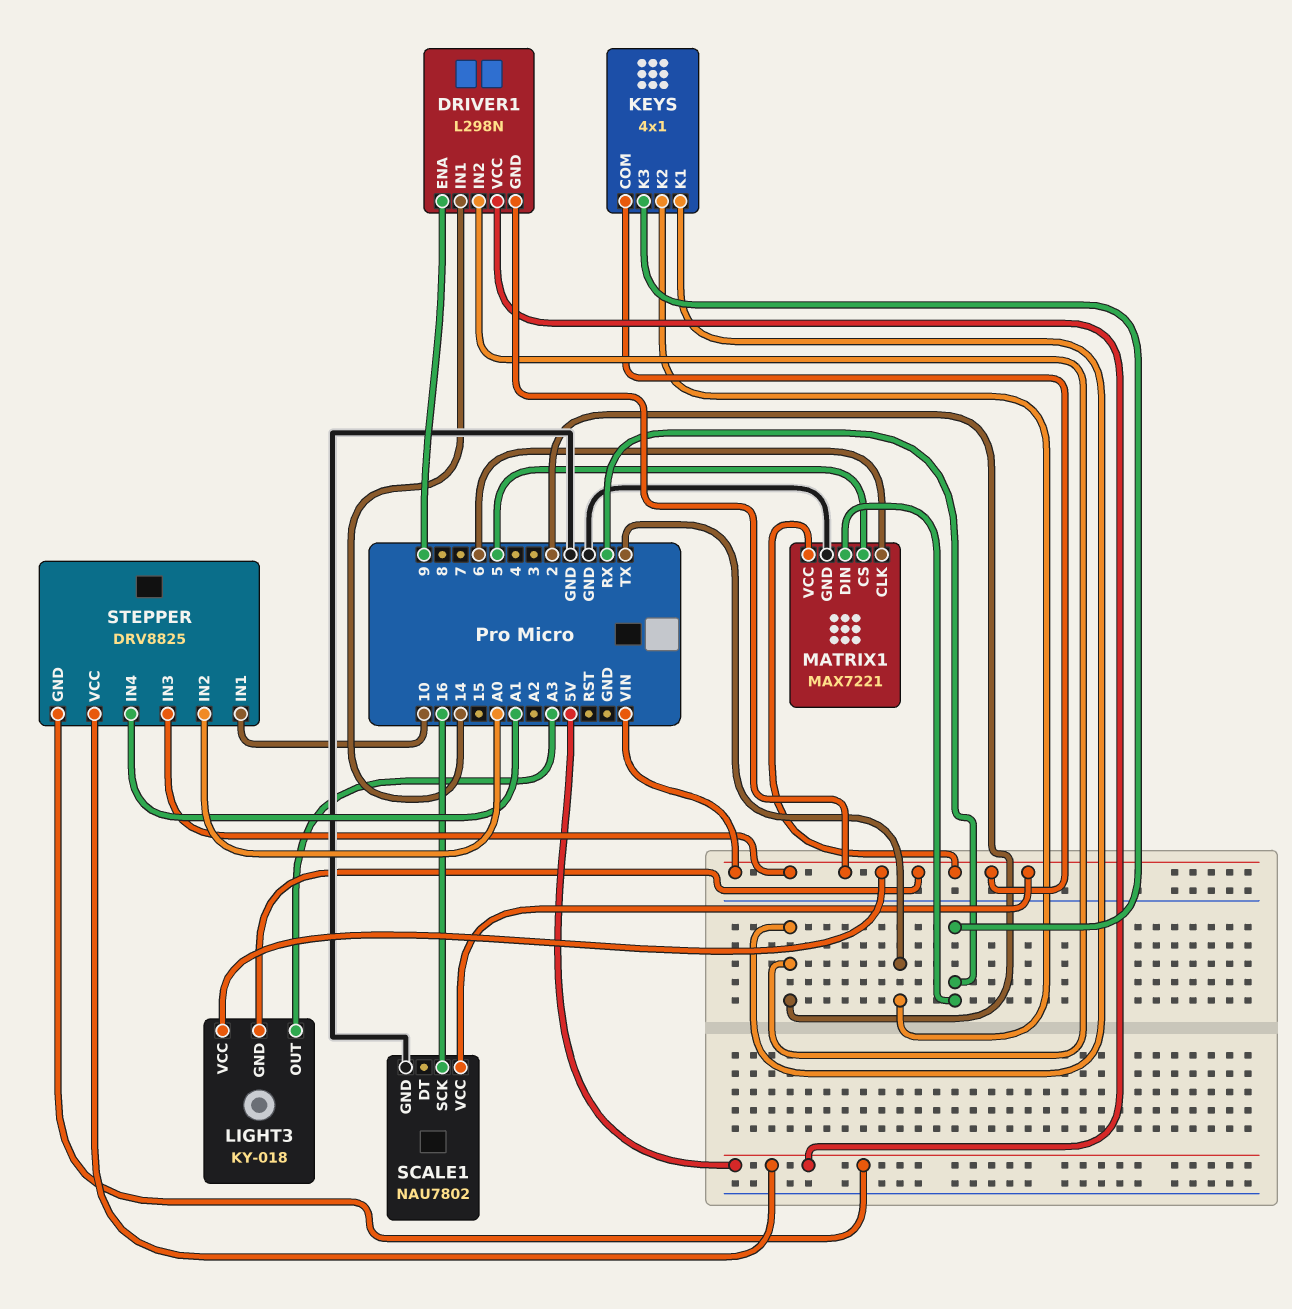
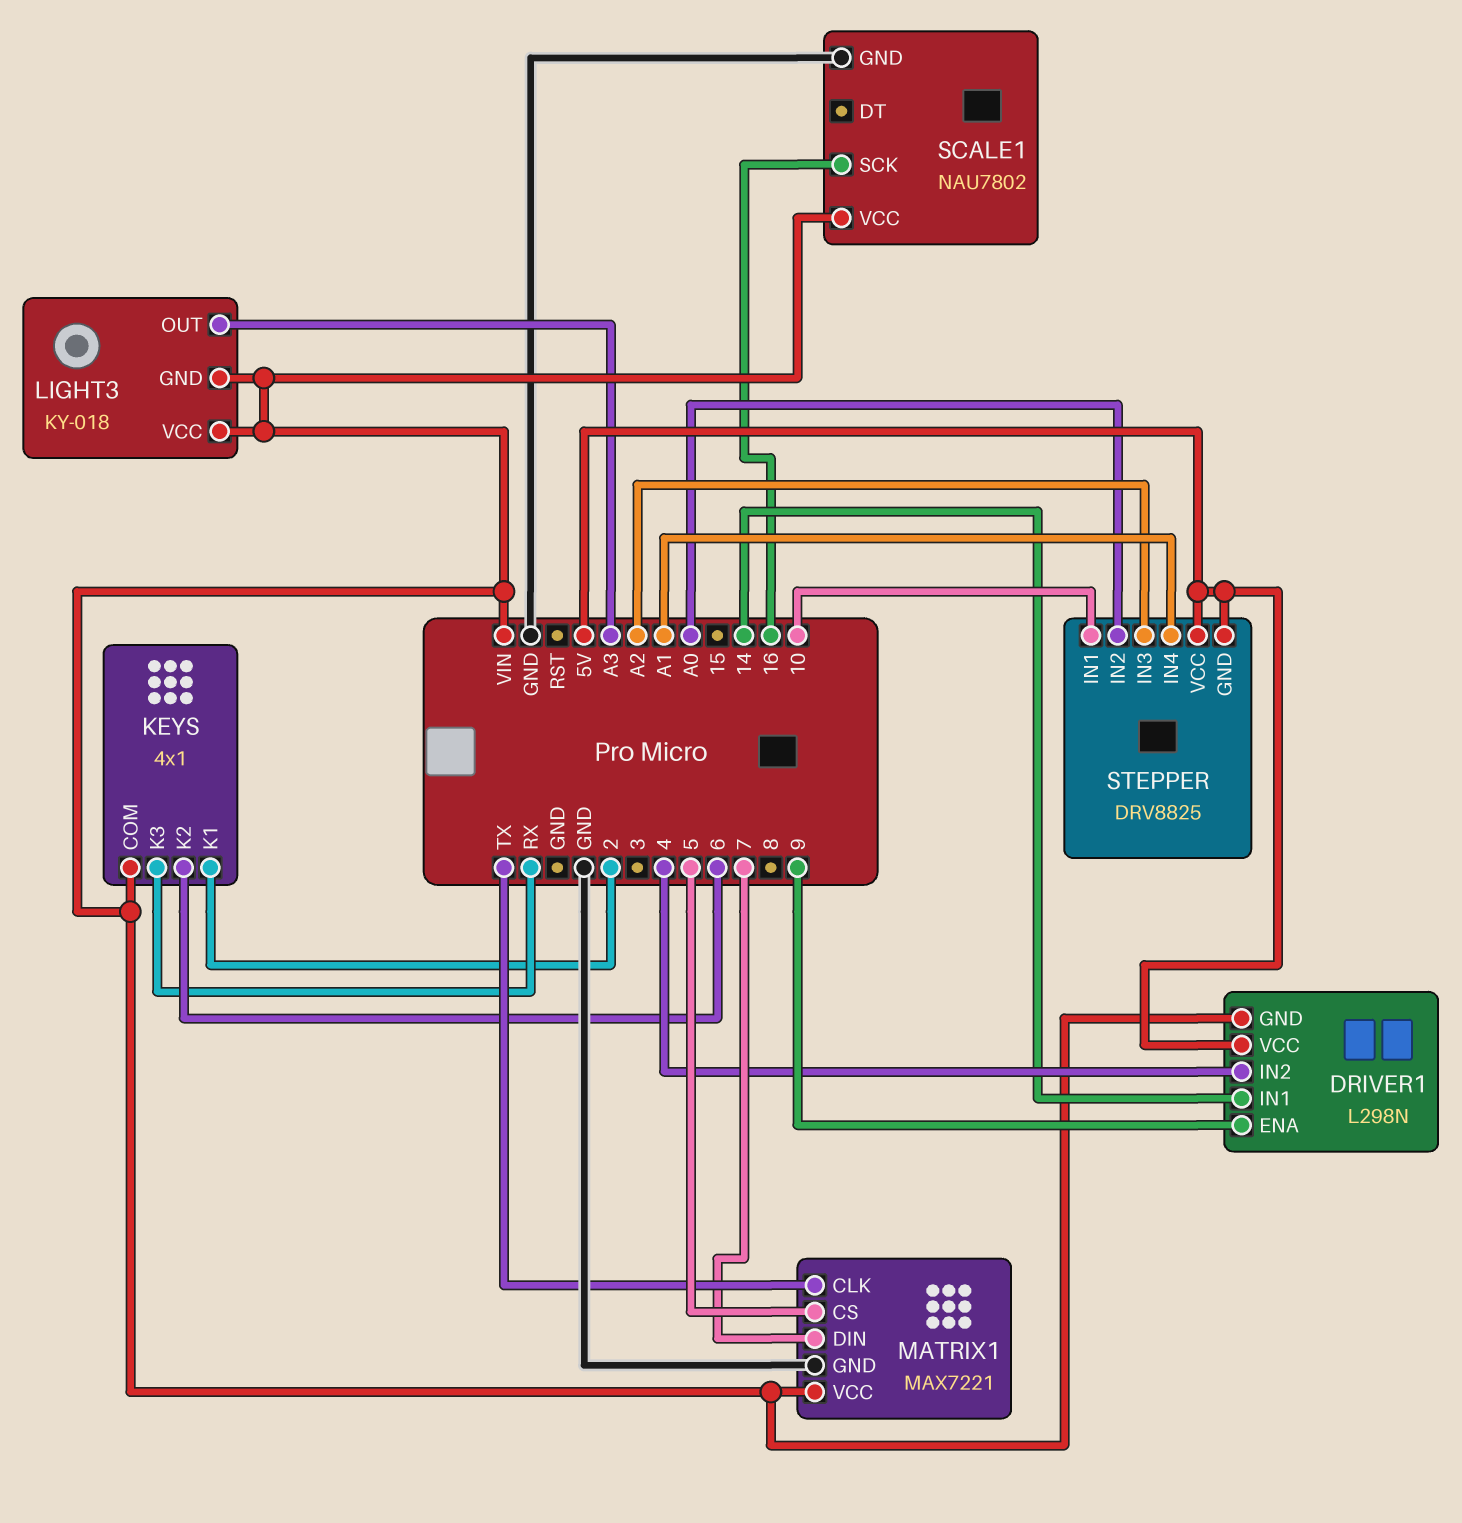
DRIVER1 pin IN2: 2 -> 4
KEYS pin K2: TX -> 6
MATRIX1 pin CLK: 6 -> TX
MATRIX1 pin DIN: RX -> 7
STEPPER pin IN3: VIN -> A2

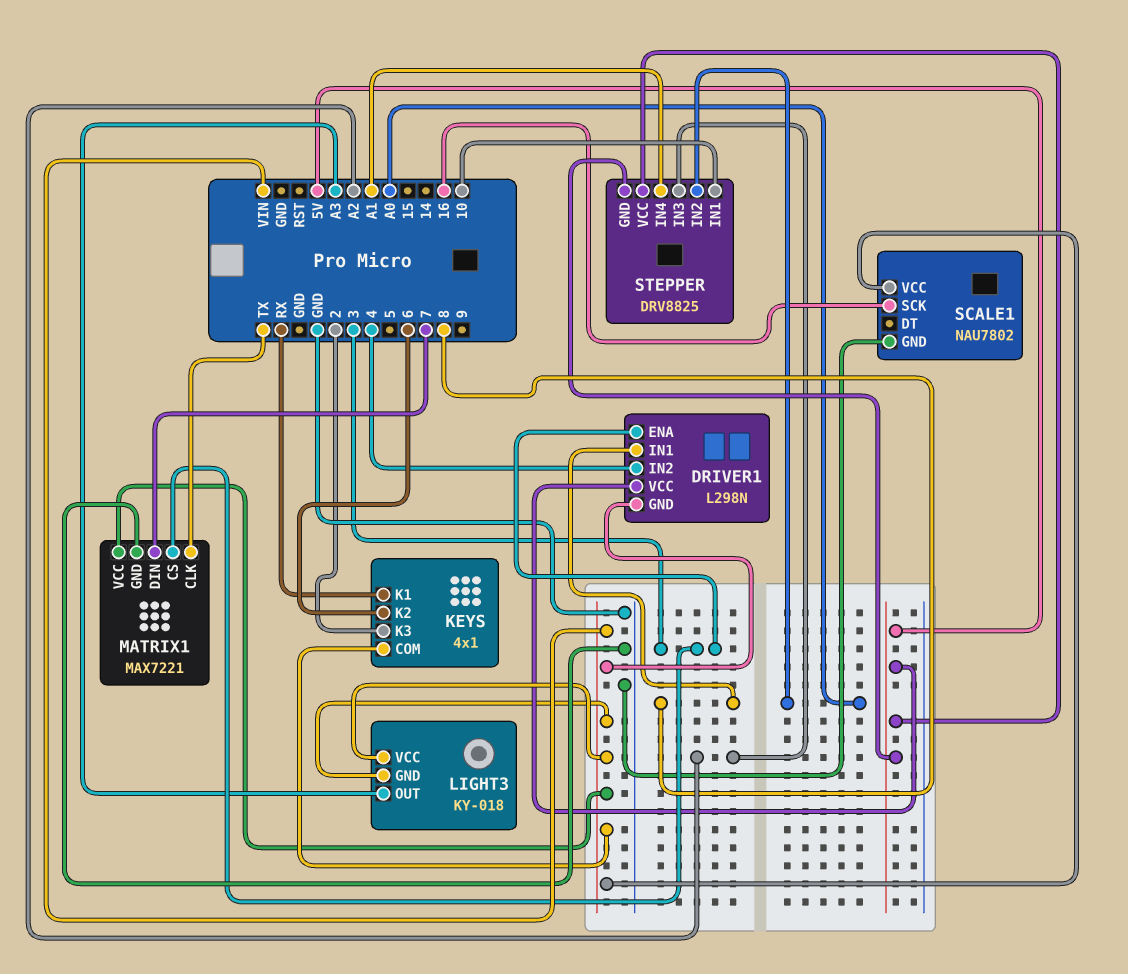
DRIVER1 pin ENA: 9 -> 3
DRIVER1 pin IN1: 14 -> 8
KEYS pin K1: 2 -> RX
KEYS pin K3: RX -> 2
MATRIX1 pin CS: 5 -> 3

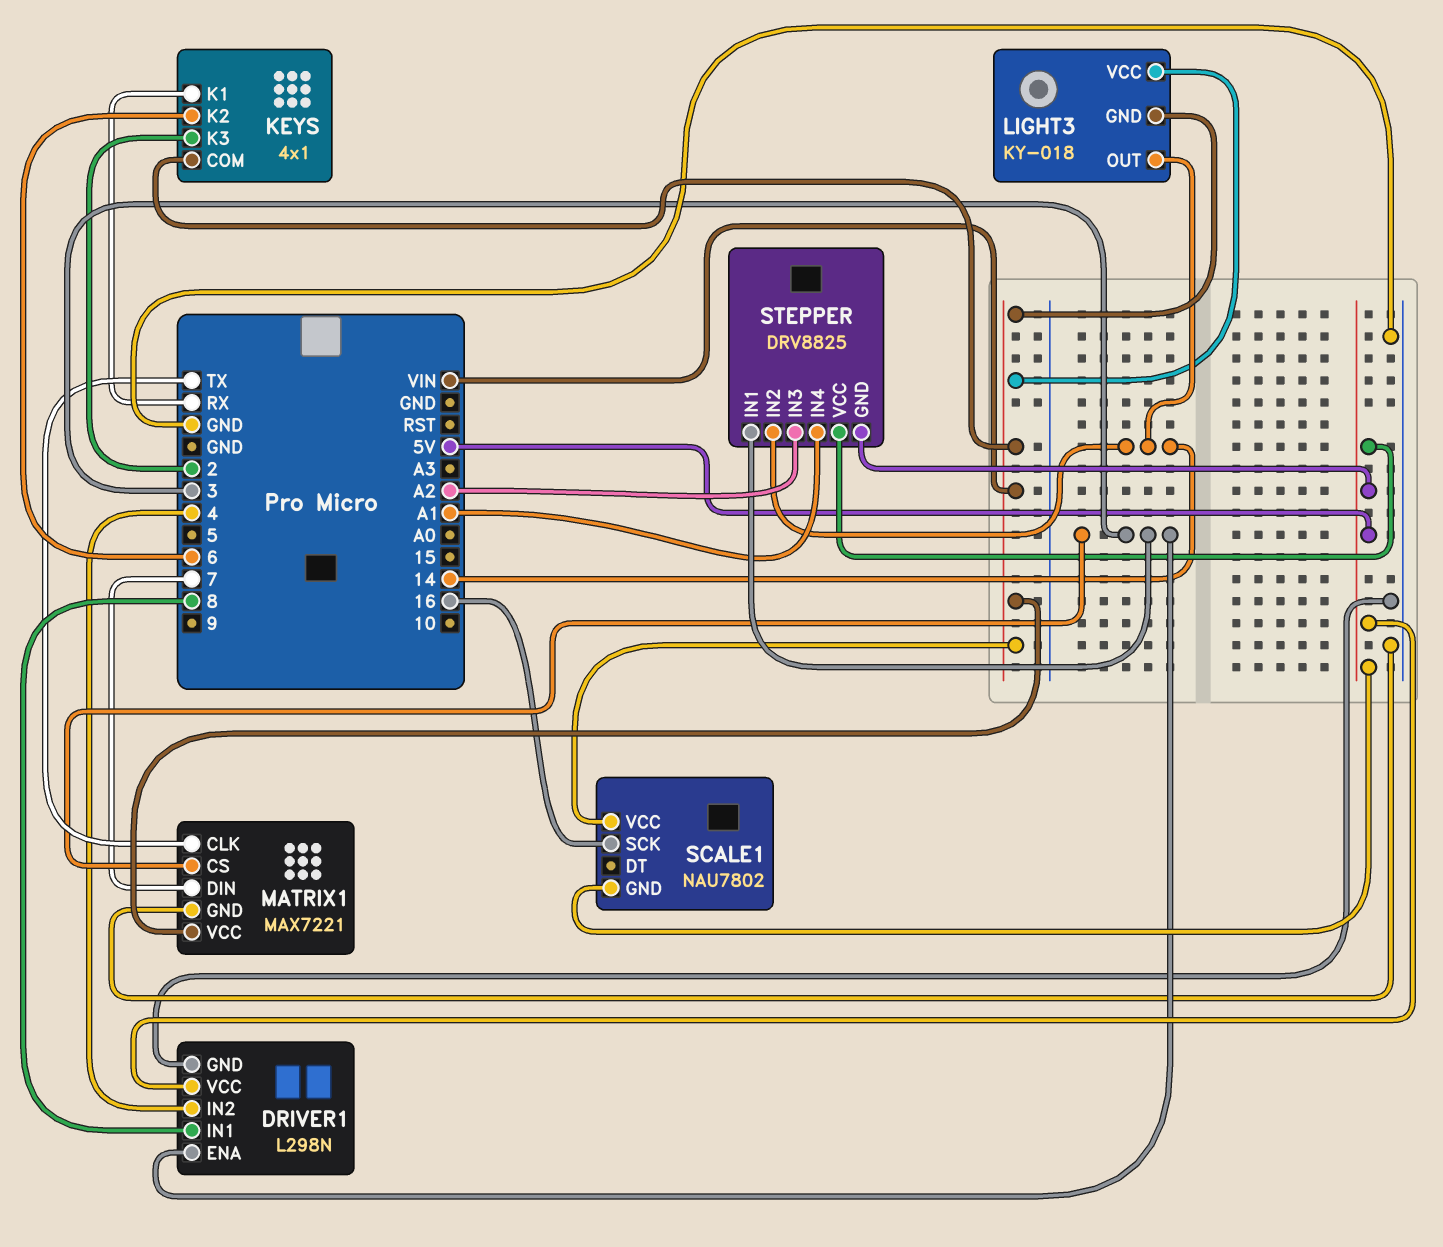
DRIVER1 pin GND: VIN -> GND
LIGHT3 pin OUT: A3 -> 14
SCALE1 pin GND: GND -> 5V
STEPPER pin IN1: 10 -> 3
STEPPER pin IN2: A0 -> 14

